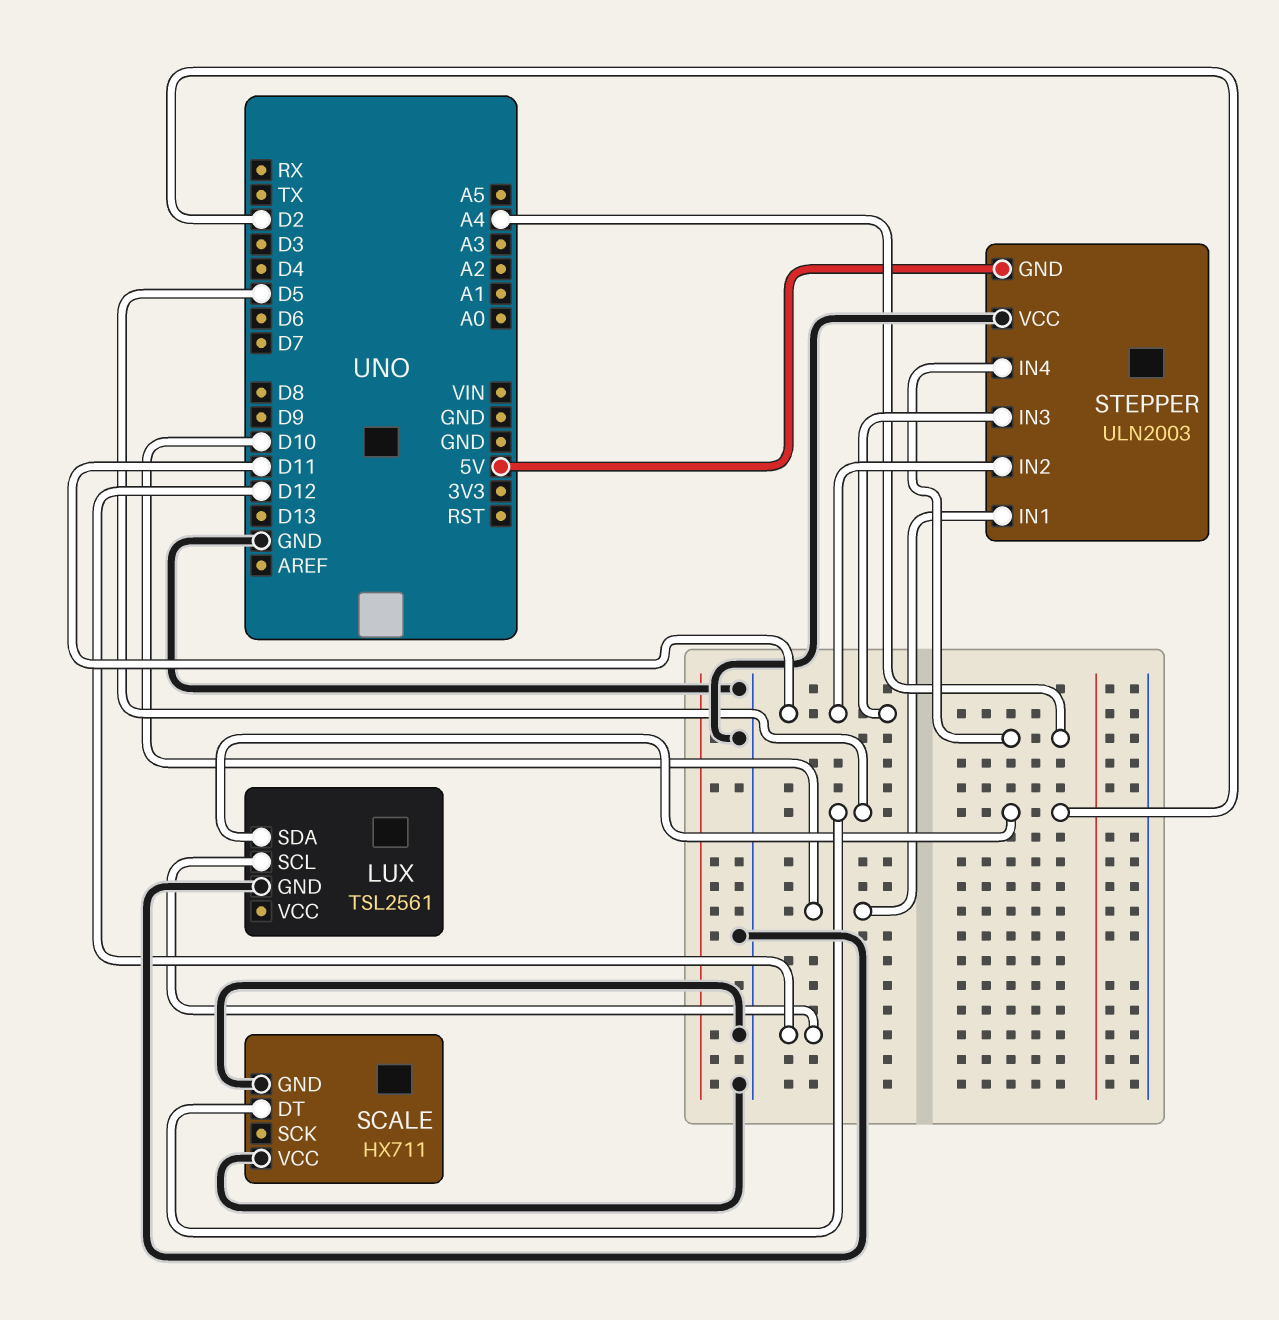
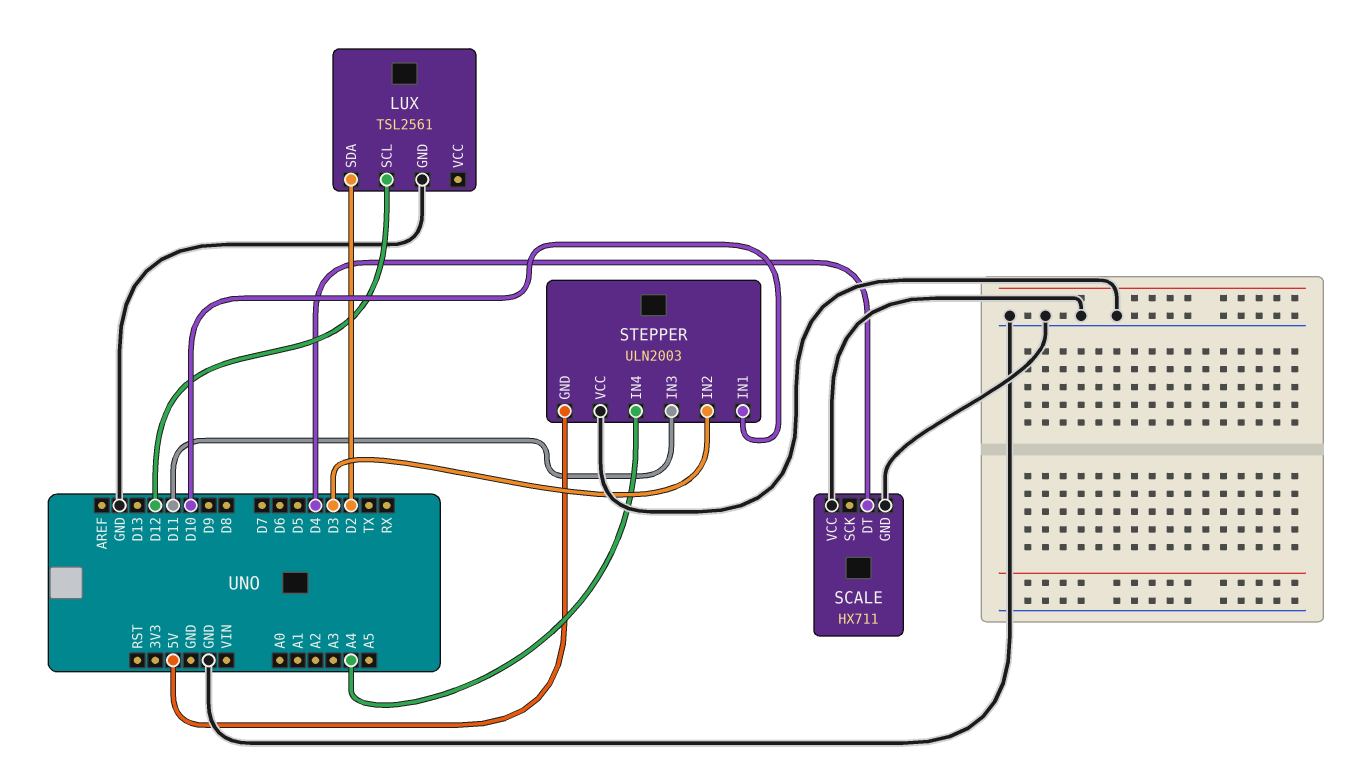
SCALE pin DT: D5 -> D4
STEPPER pin IN2: D11 -> D3

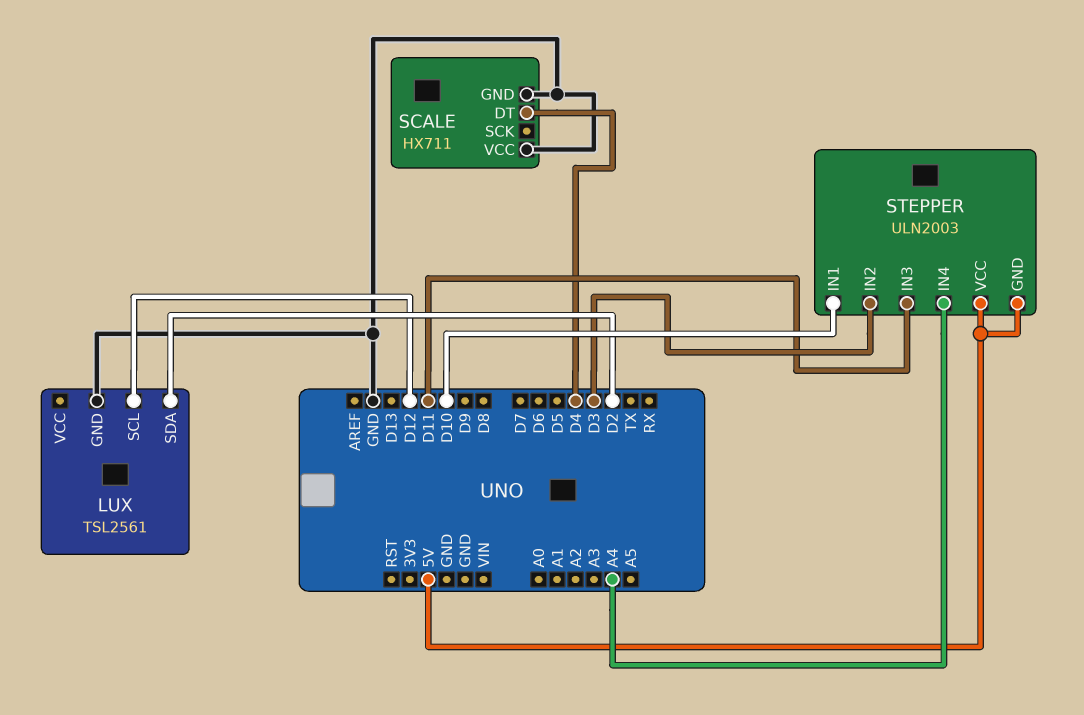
STEPPER pin VCC: GND -> 5V

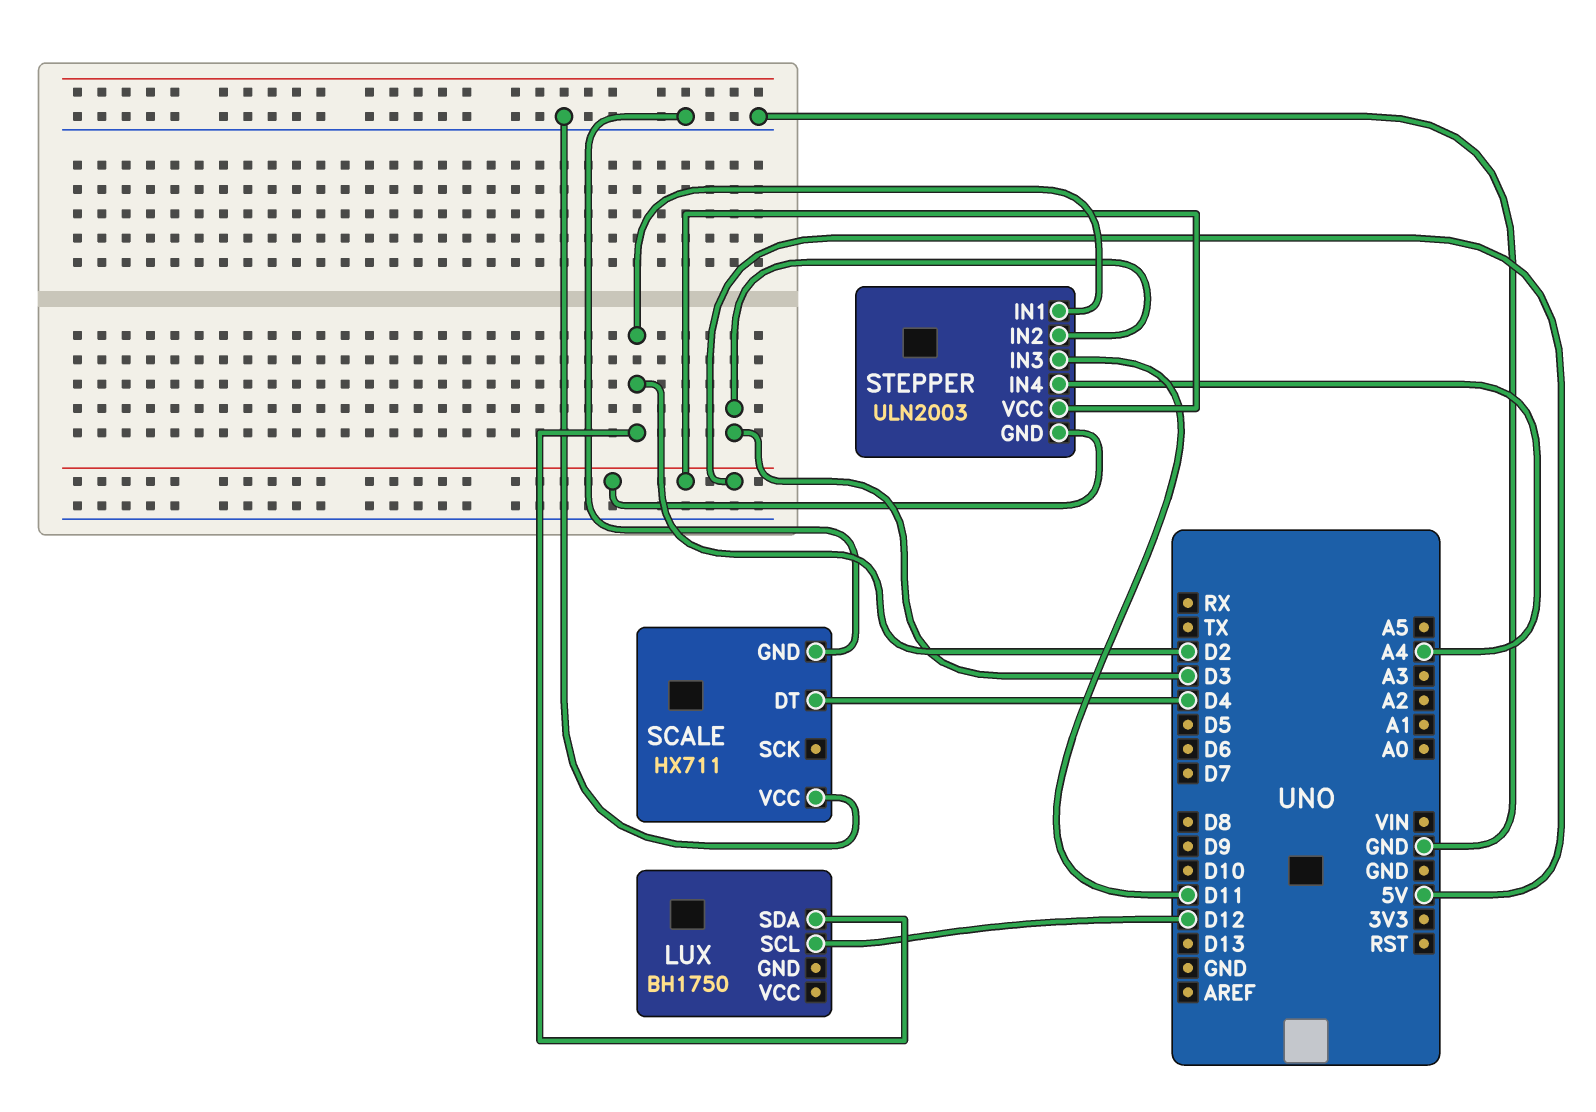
LUX: TSL2561 -> BH1750
LUX pin GND: GND -> none
STEPPER pin IN1: D10 -> D2

